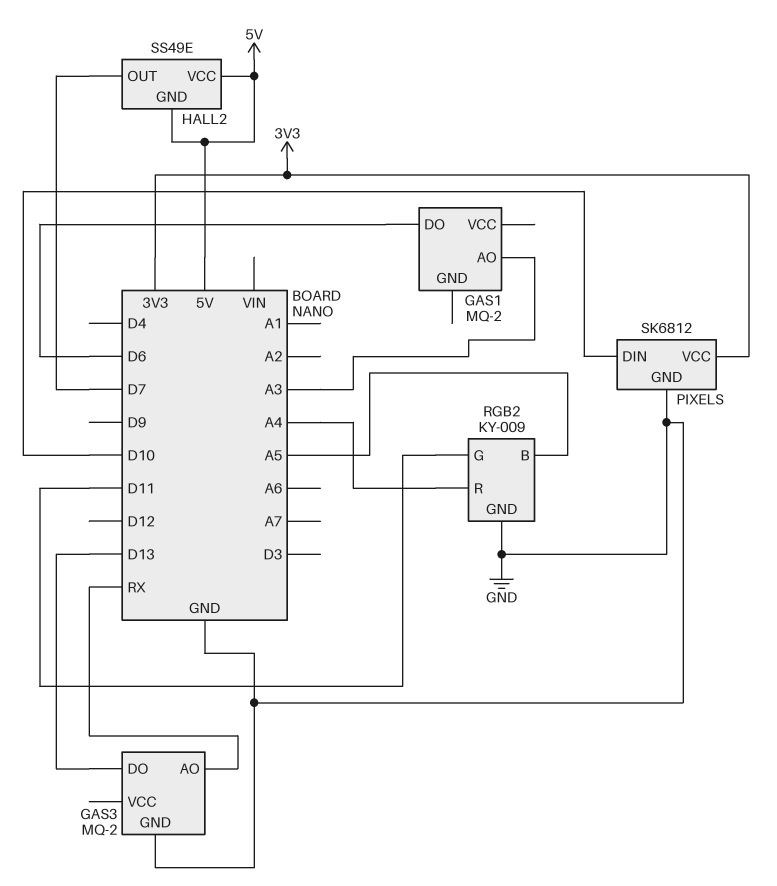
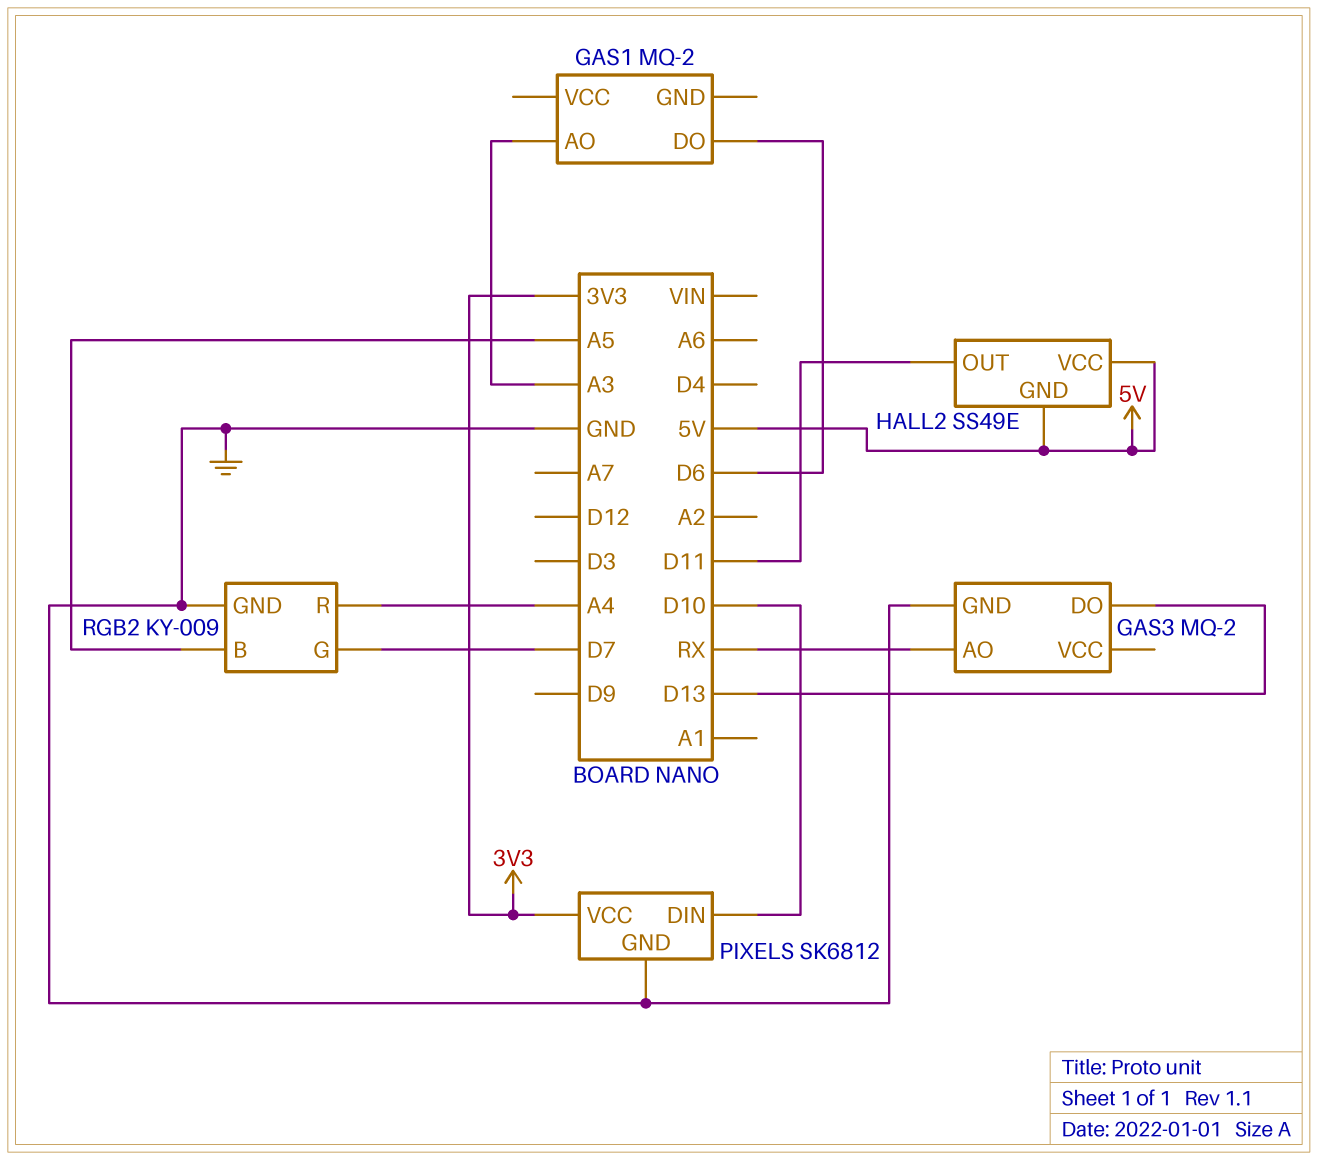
HALL2 pin OUT: D7 -> D11
RGB2 pin G: D11 -> D7

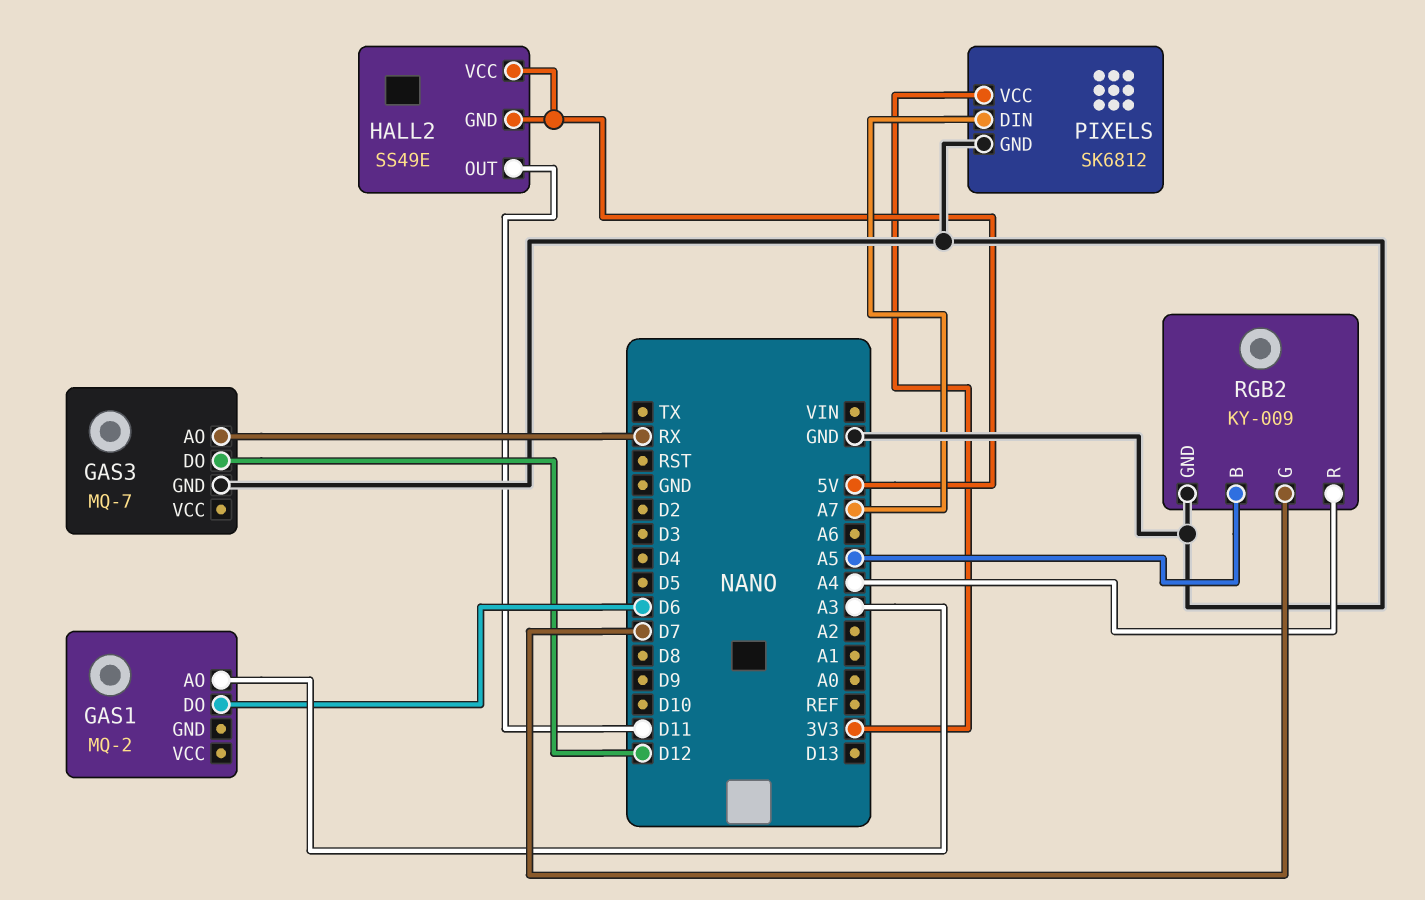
GAS3: MQ-2 -> MQ-7
GAS3 pin DO: D13 -> D12
PIXELS pin DIN: D10 -> A7

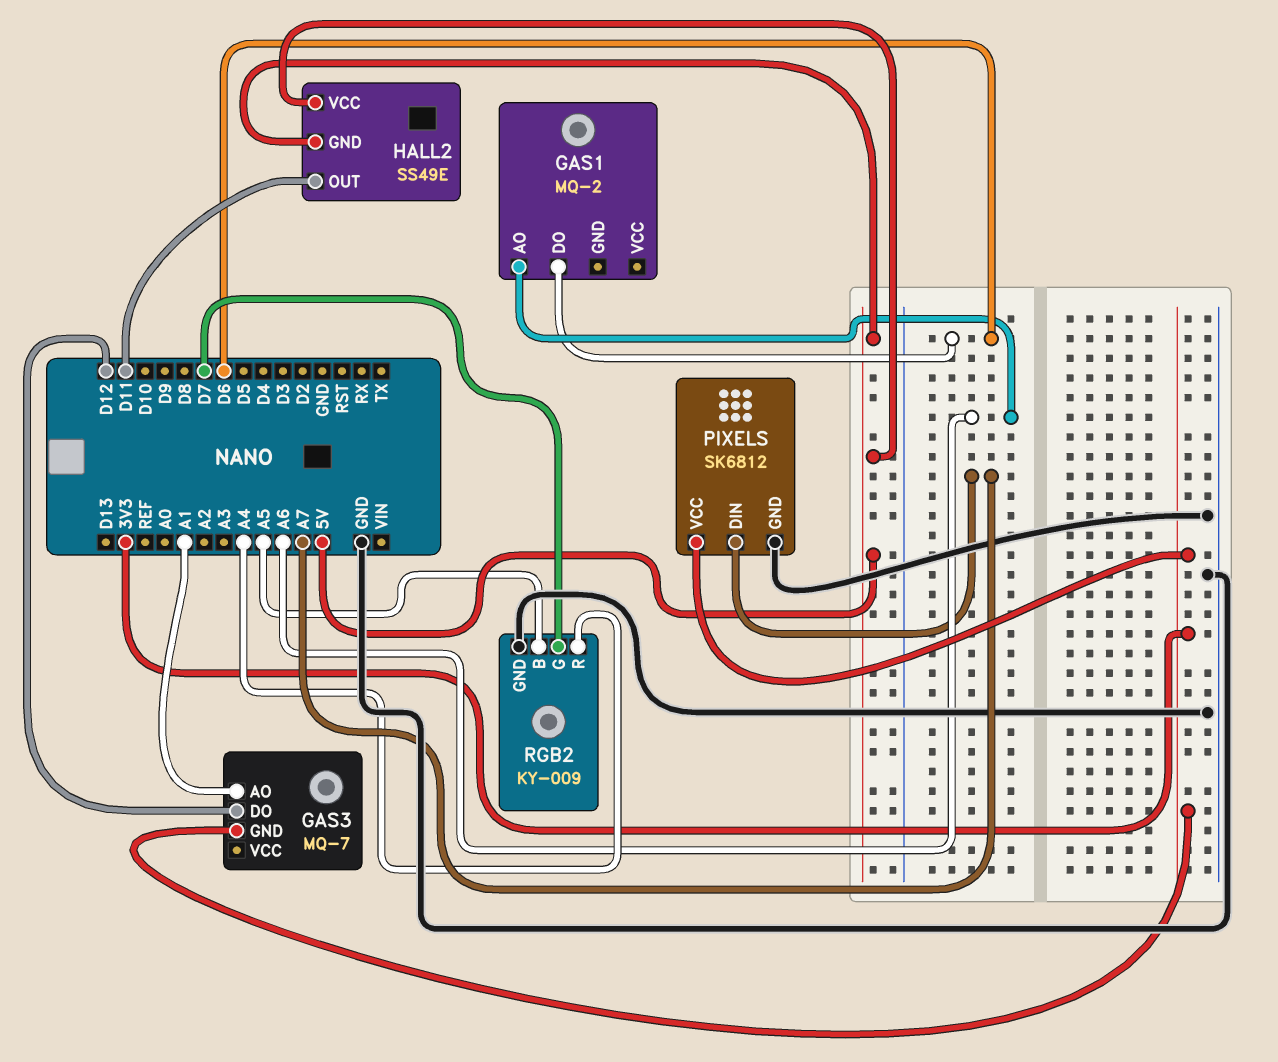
GAS1 pin AO: A3 -> A6
GAS3 pin AO: RX -> A1
GAS3 pin GND: GND -> 3V3

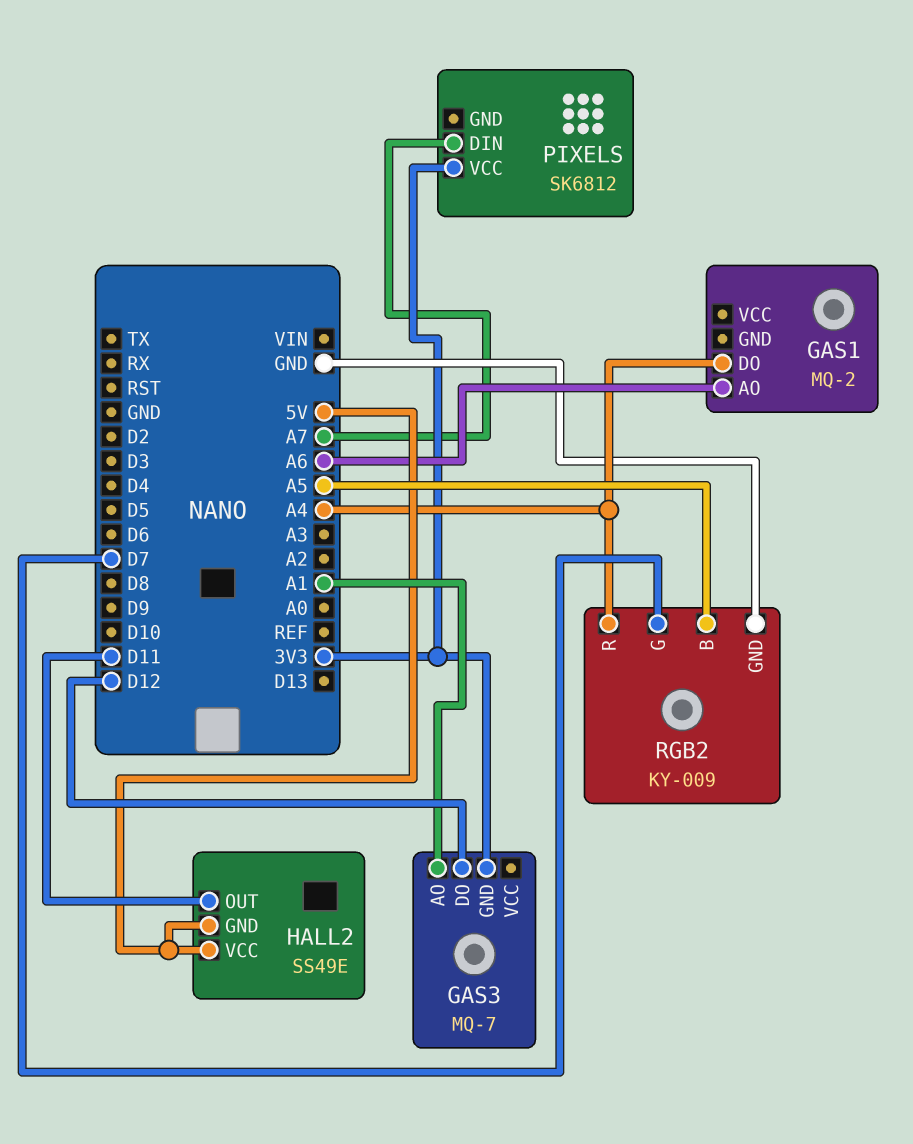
GAS1 pin DO: D6 -> A4
PIXELS pin GND: GND -> none

